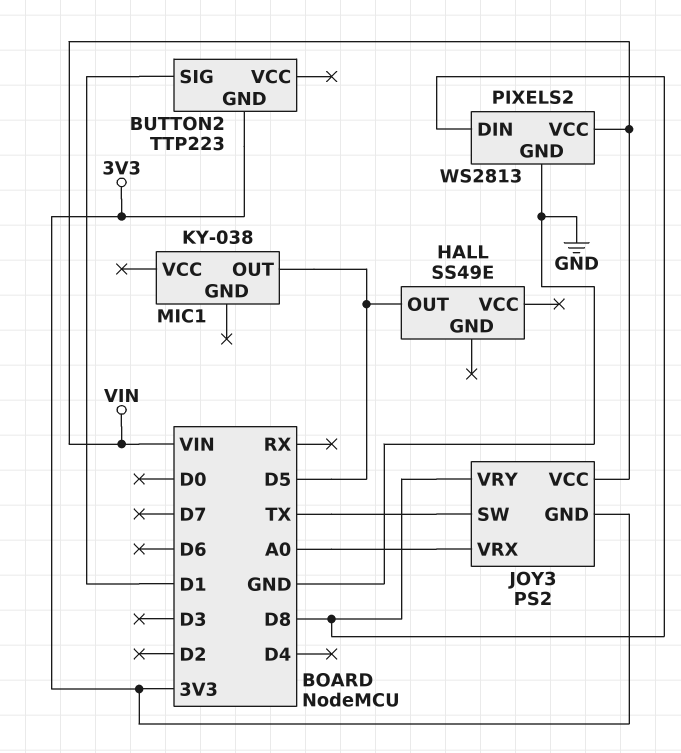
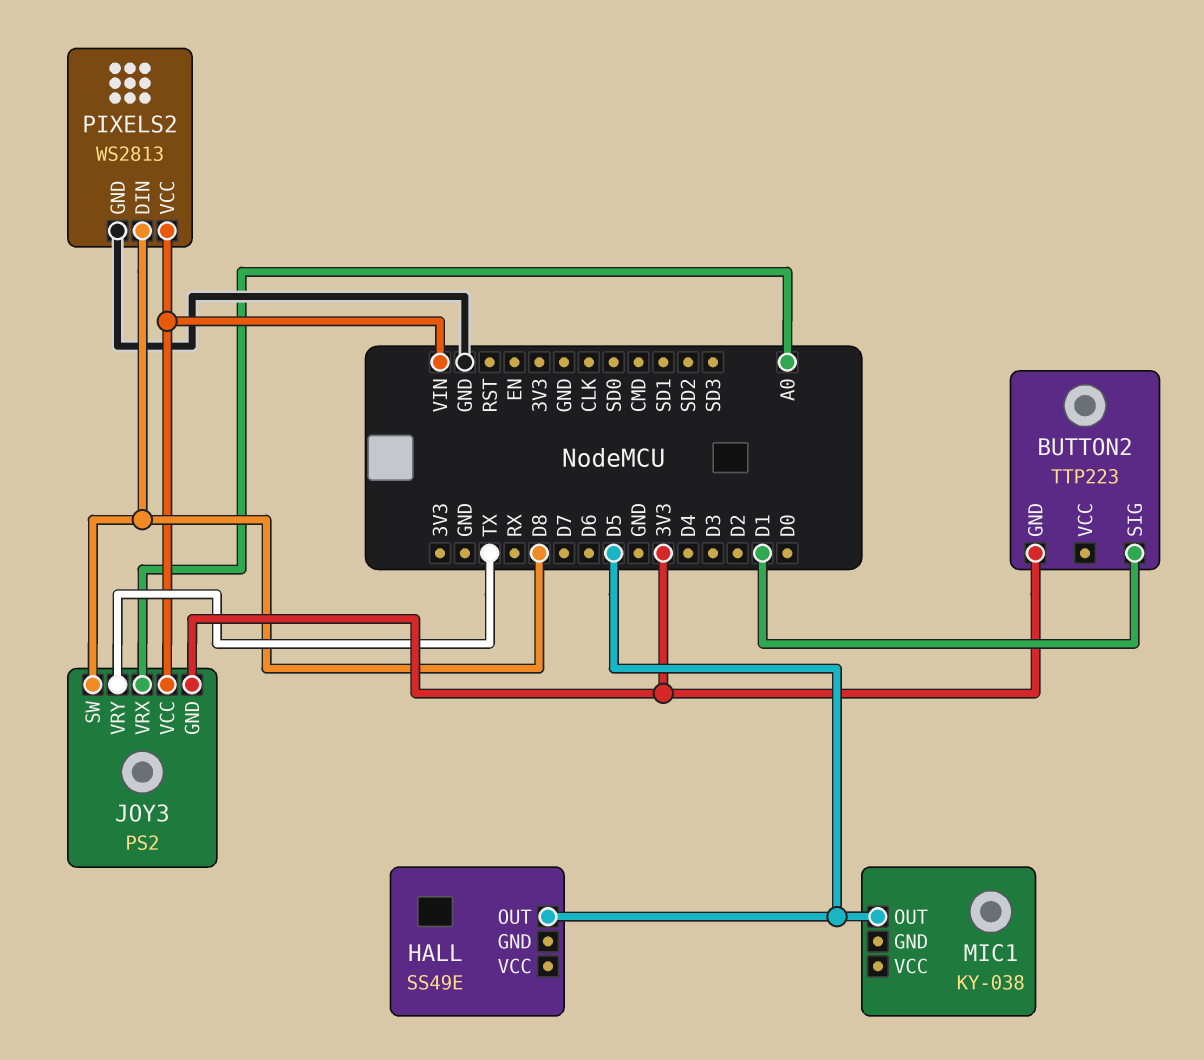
JOY3 pin SW: TX -> D8
JOY3 pin VRY: D8 -> TX

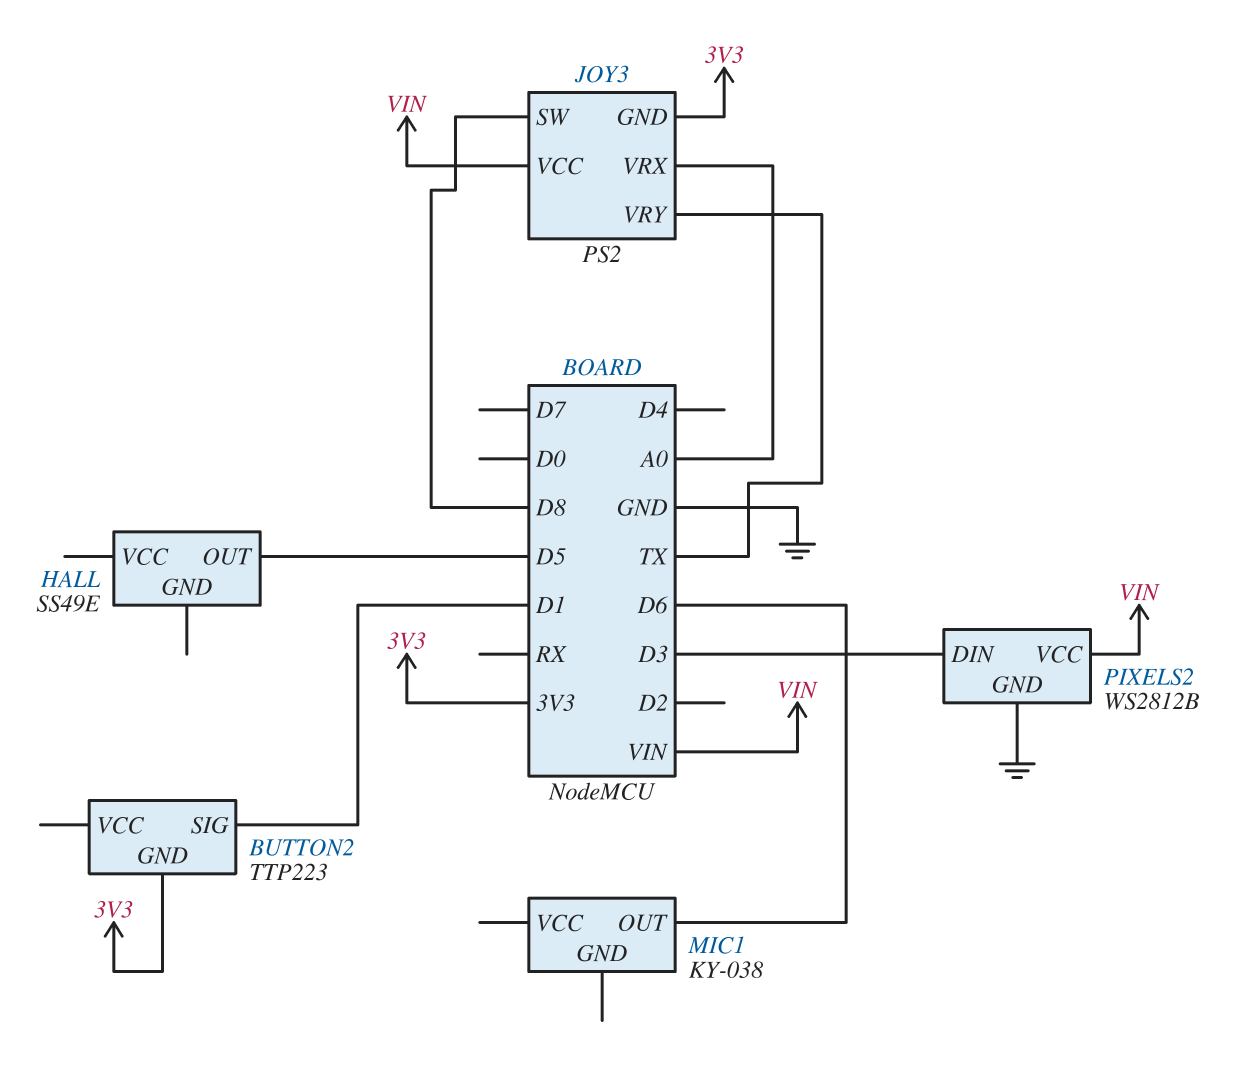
MIC1 pin OUT: D5 -> D6
PIXELS2: WS2813 -> WS2812B
PIXELS2 pin DIN: D8 -> D3

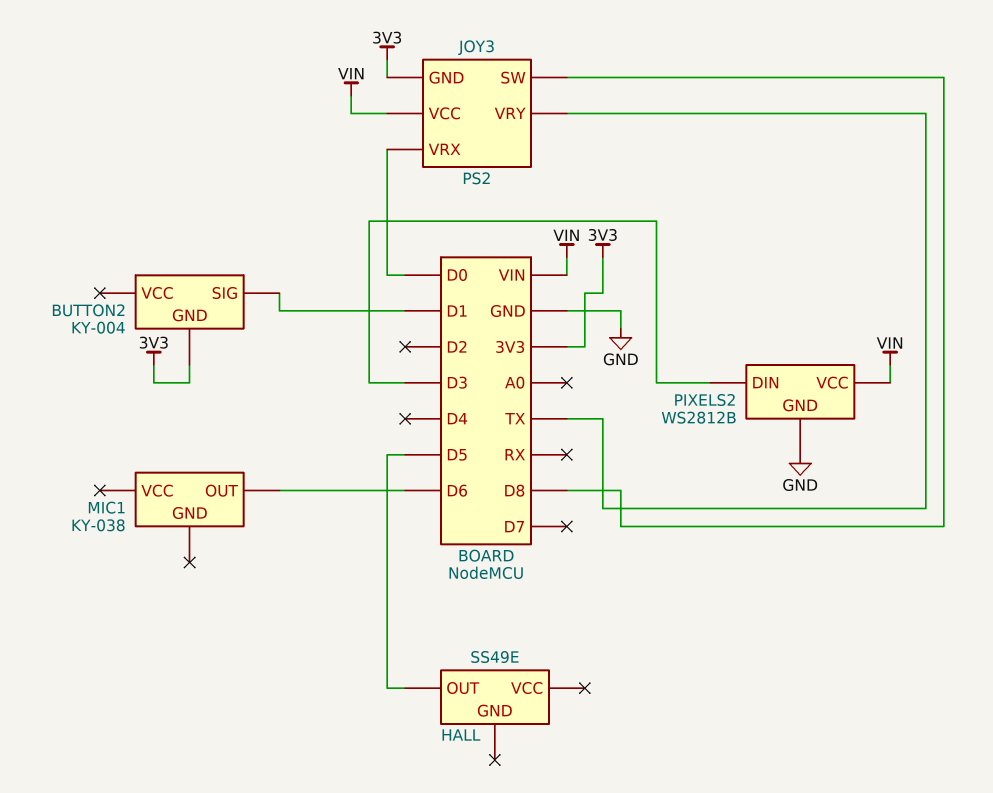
BUTTON2: TTP223 -> KY-004
JOY3 pin VRX: A0 -> D0

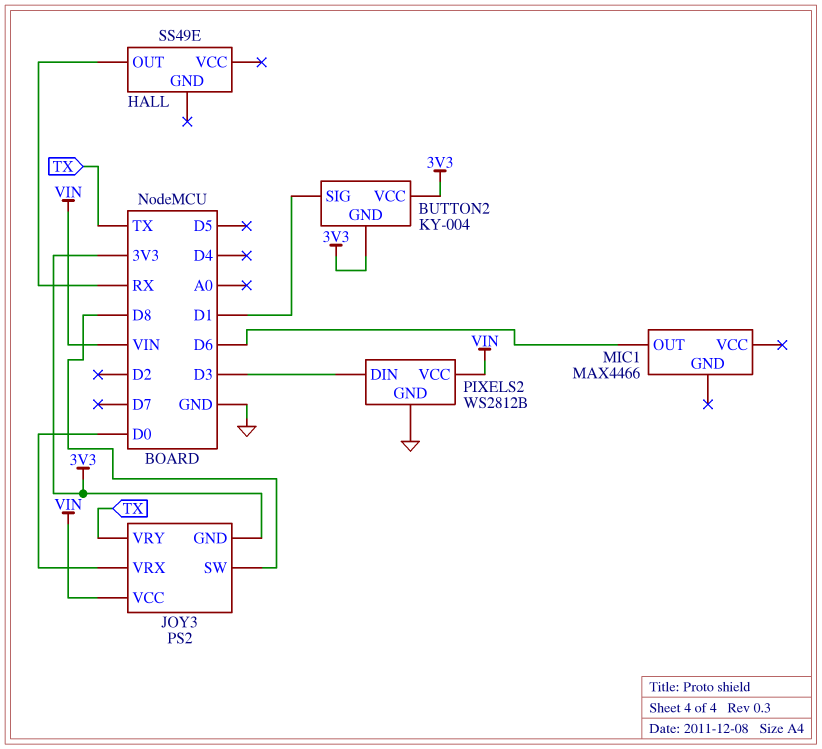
BUTTON2 pin VCC: none -> 3V3
HALL pin OUT: D5 -> RX
MIC1: KY-038 -> MAX4466

